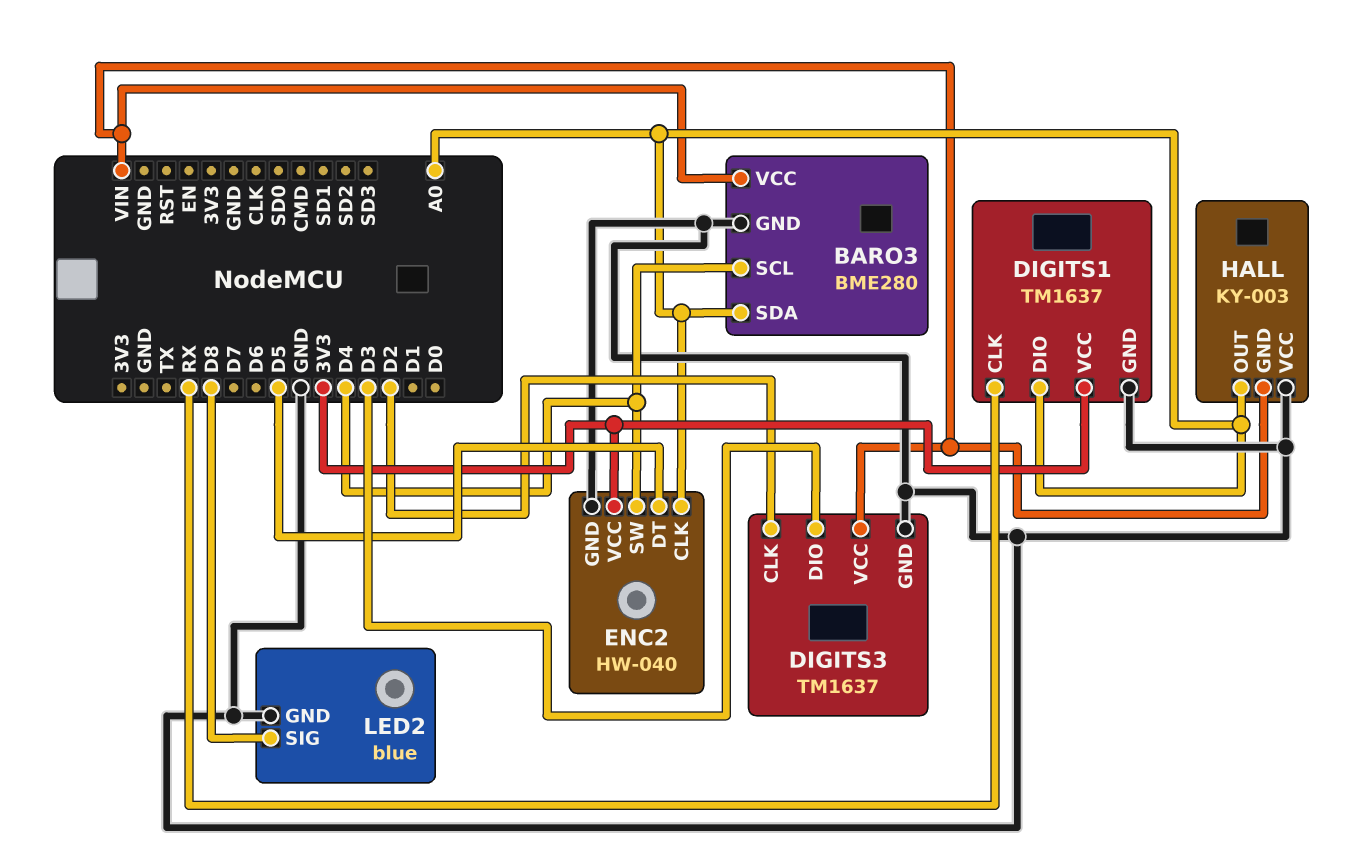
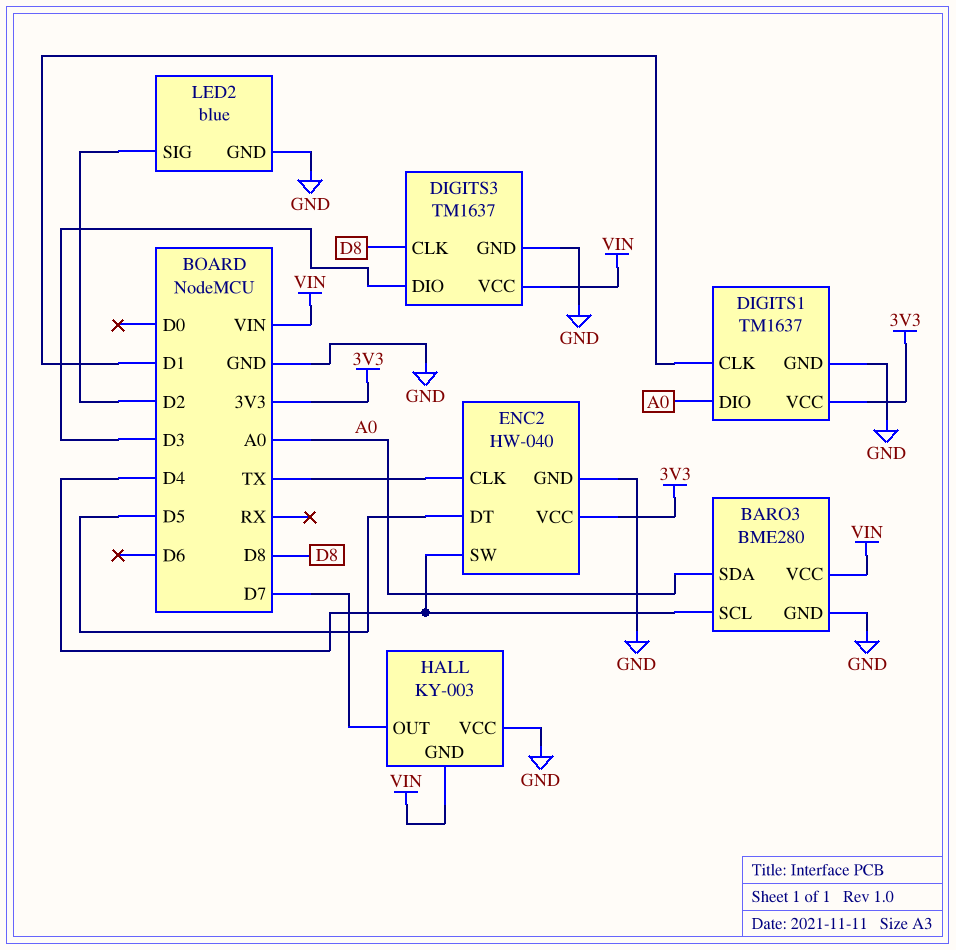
DIGITS1 pin CLK: RX -> D1
DIGITS3 pin CLK: D2 -> D8
ENC2 pin CLK: A0 -> TX
HALL pin OUT: A0 -> D7
LED2 pin SIG: D8 -> D2

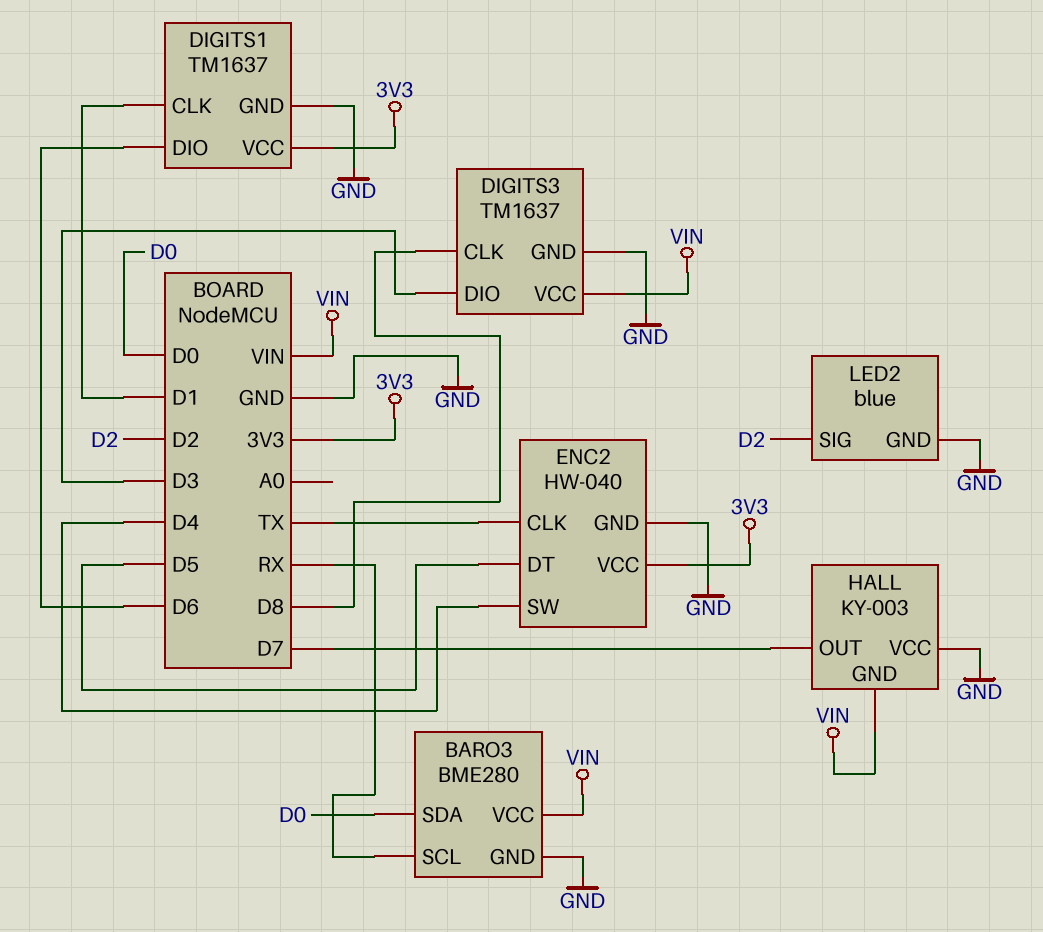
BARO3 pin SCL: D4 -> RX
BARO3 pin SDA: A0 -> D0
DIGITS1 pin DIO: A0 -> D6

